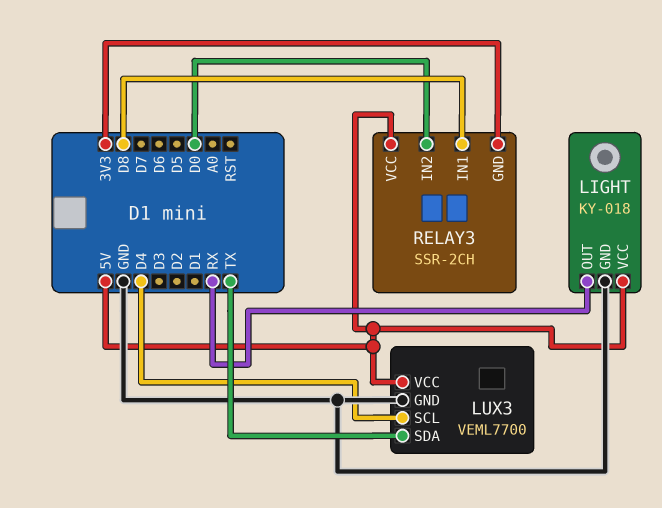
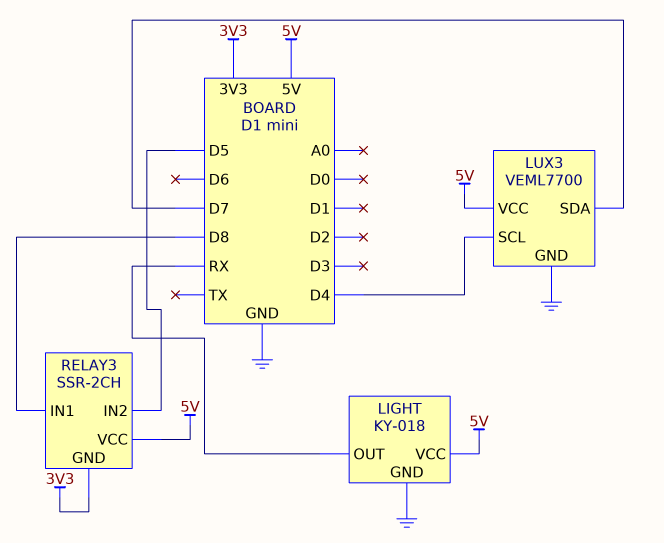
LUX3 pin SDA: TX -> D7
RELAY3 pin IN2: D0 -> D5

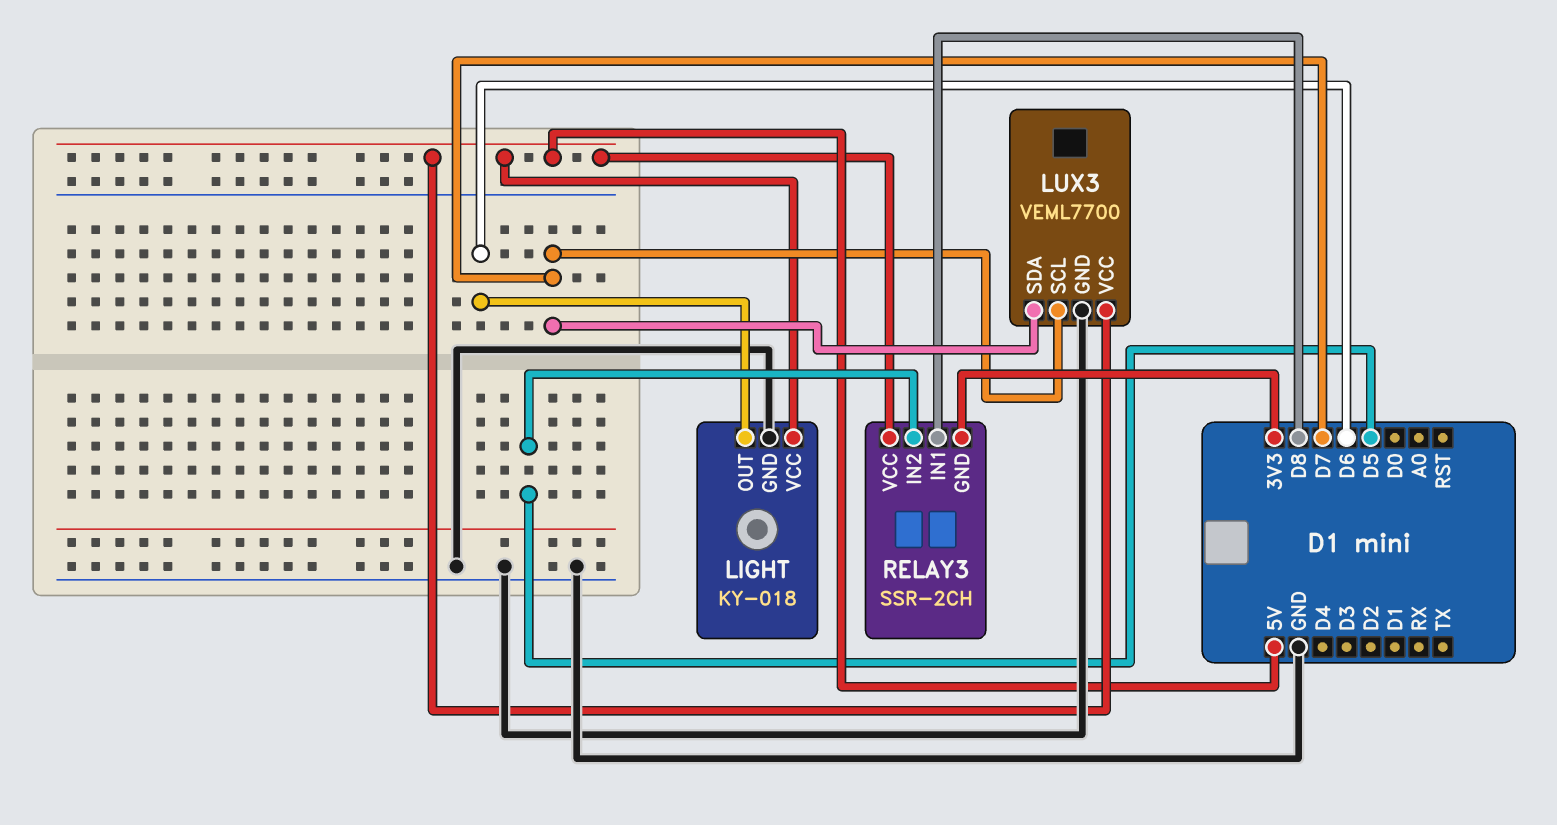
LIGHT pin OUT: RX -> D6
LUX3 pin SCL: D4 -> D7

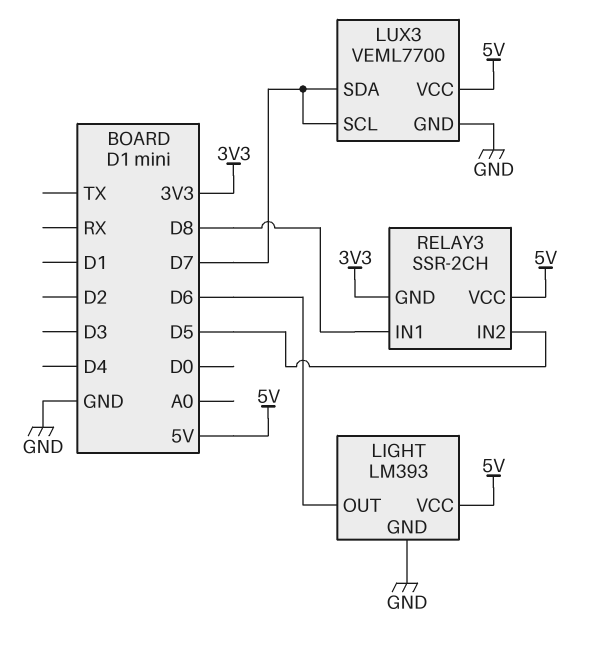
LIGHT: KY-018 -> LM393

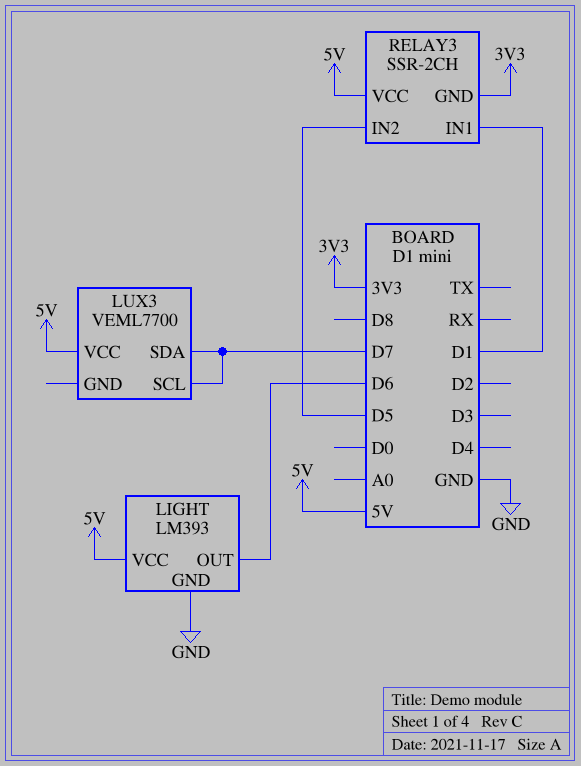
LUX3 pin GND: GND -> none
RELAY3 pin IN1: D8 -> D1

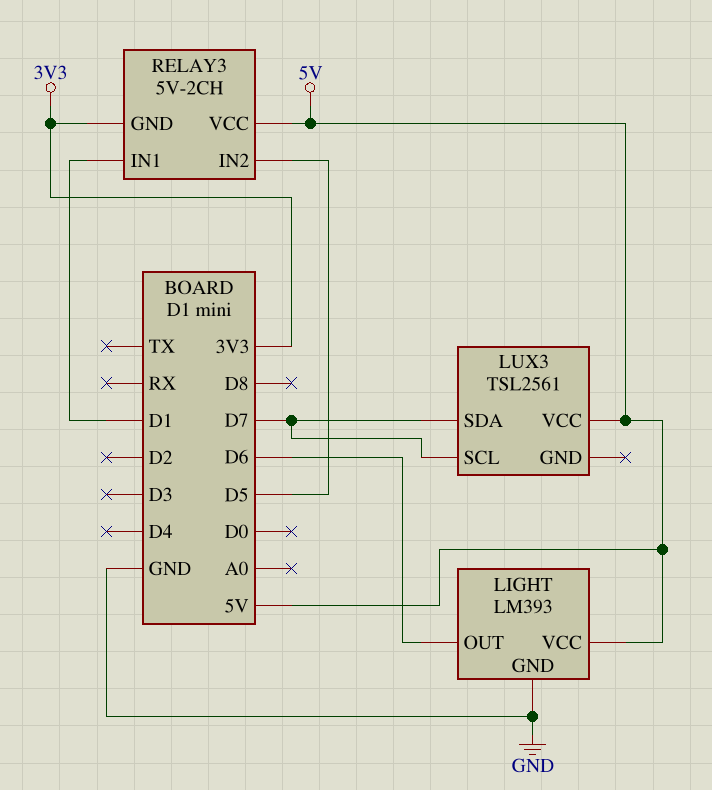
LUX3: VEML7700 -> TSL2561
RELAY3: SSR-2CH -> 5V-2CH

